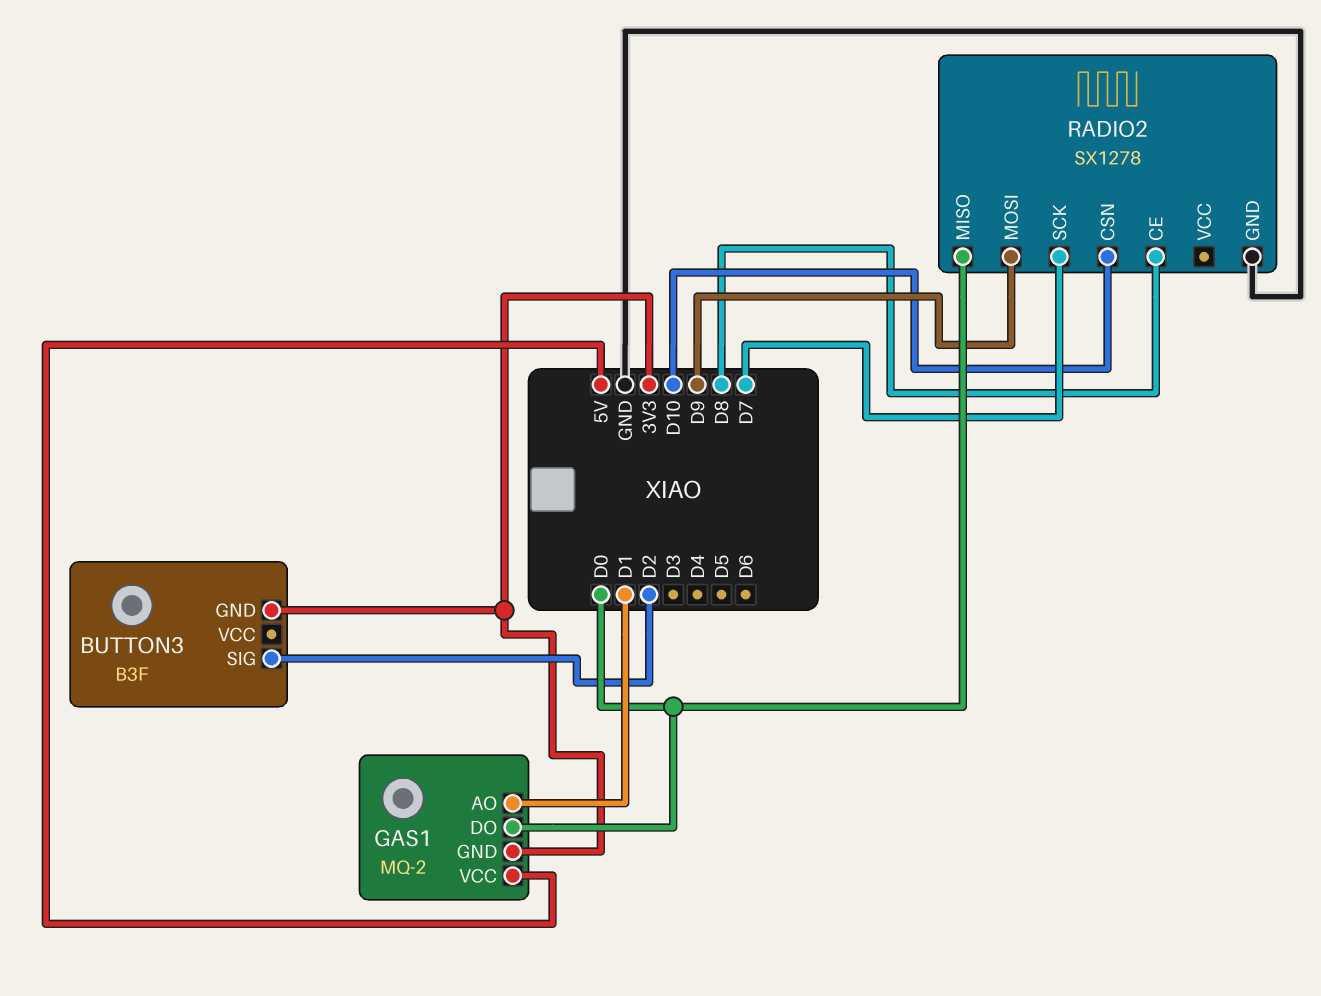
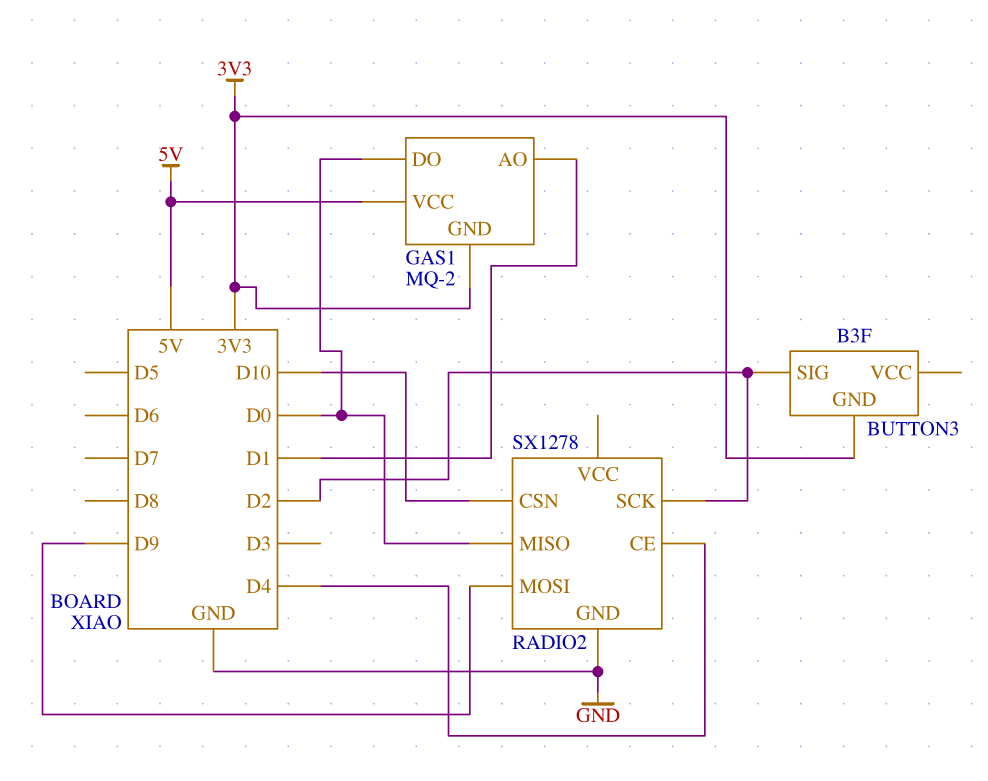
RADIO2 pin CE: D8 -> D4
RADIO2 pin SCK: D7 -> D2

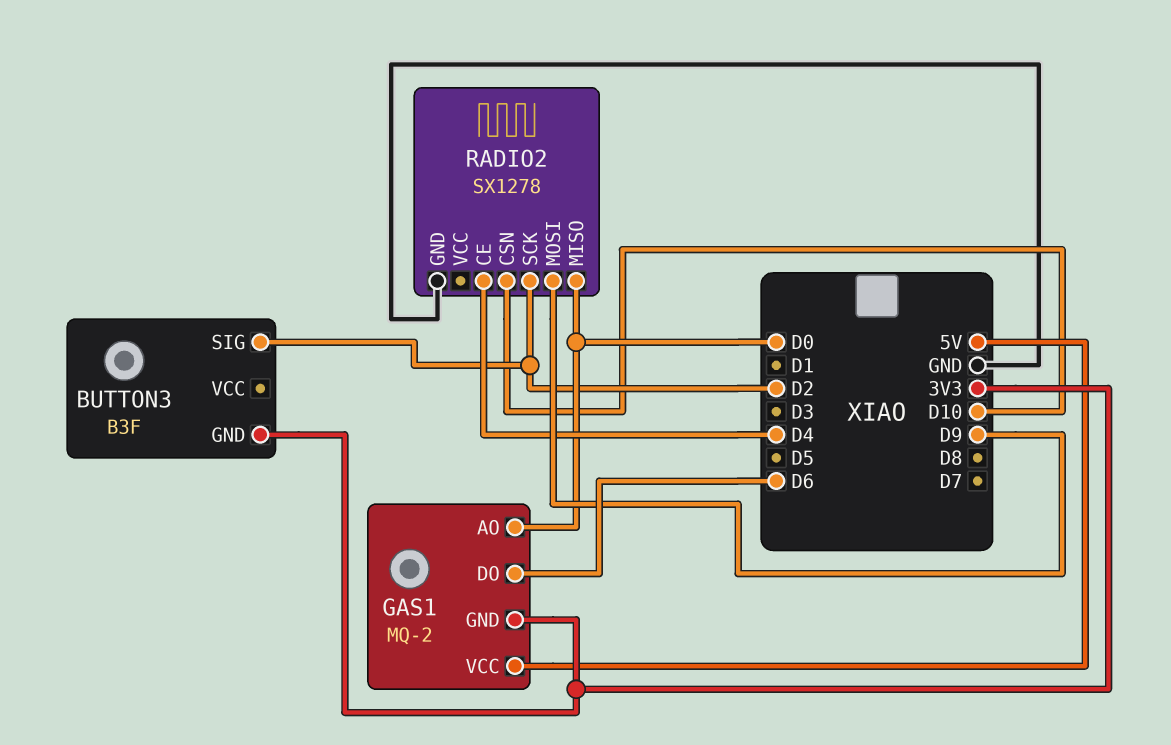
GAS1 pin AO: D1 -> D0
GAS1 pin DO: D0 -> D6

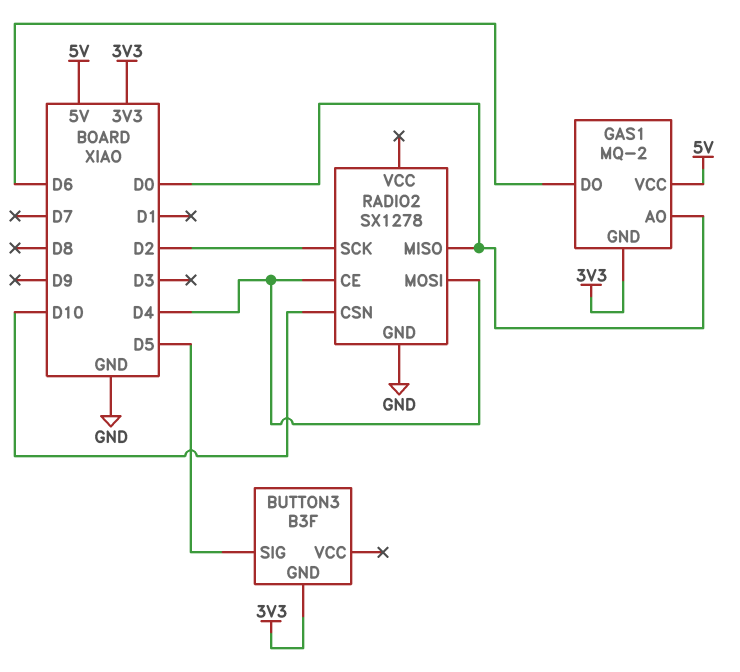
BUTTON3 pin SIG: D2 -> D5
RADIO2 pin MOSI: D9 -> D4

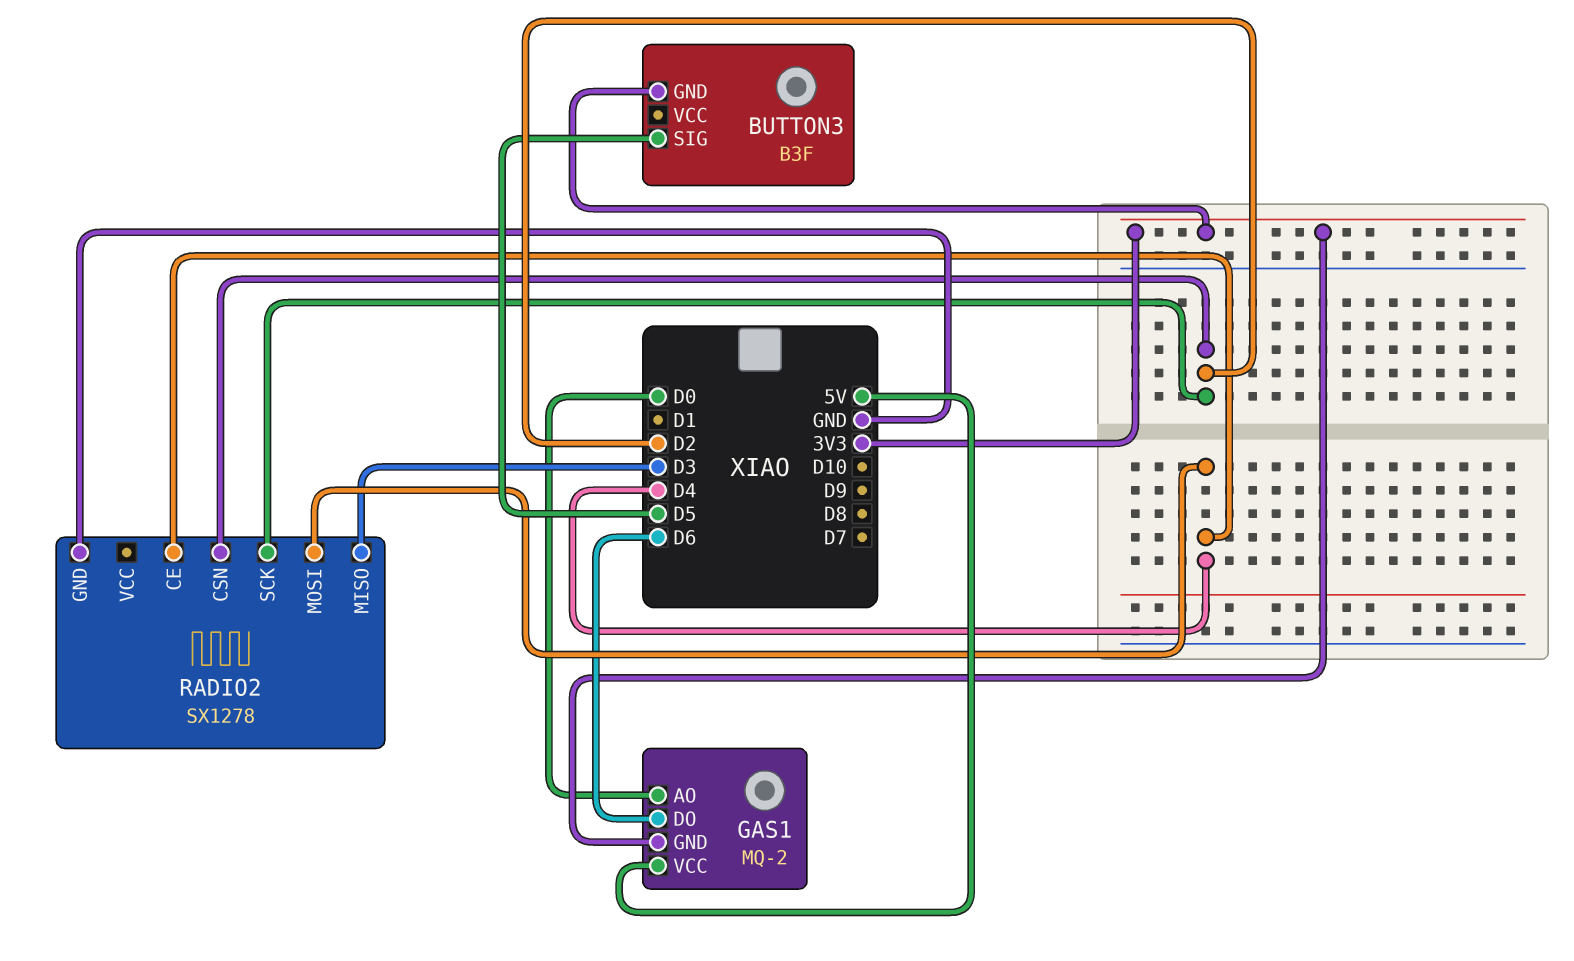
RADIO2 pin CSN: D10 -> D2
RADIO2 pin MISO: D0 -> D3

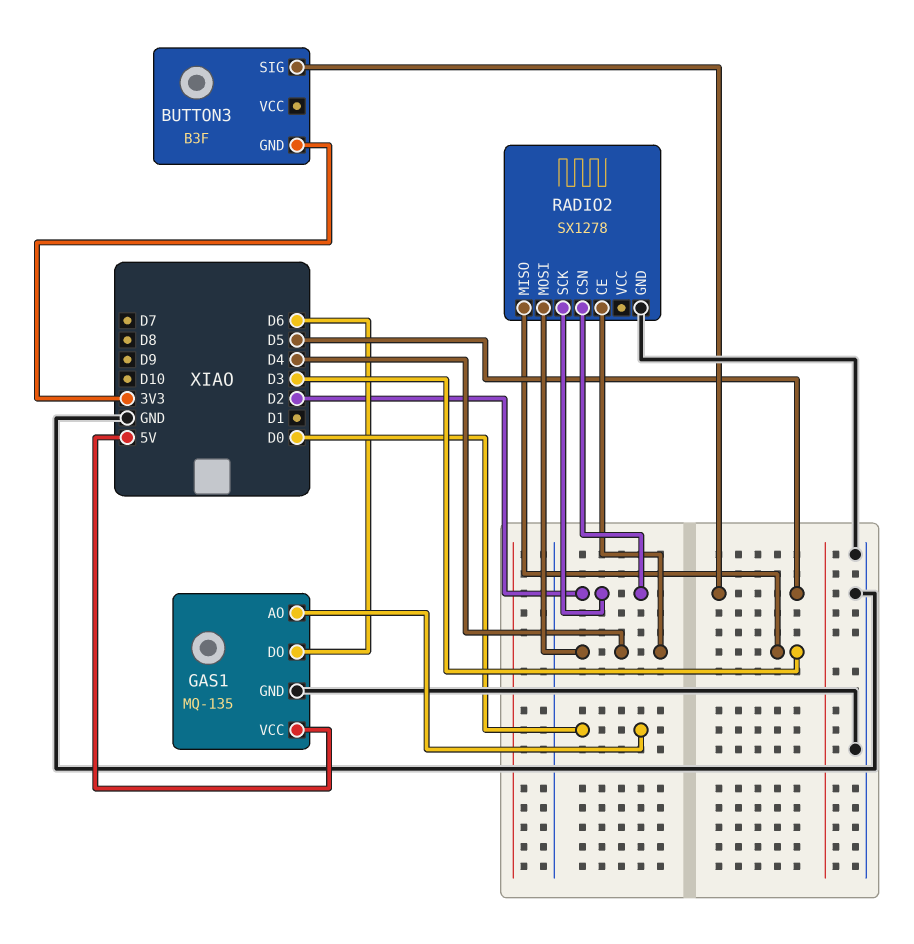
GAS1: MQ-2 -> MQ-135
GAS1 pin GND: 3V3 -> GND

